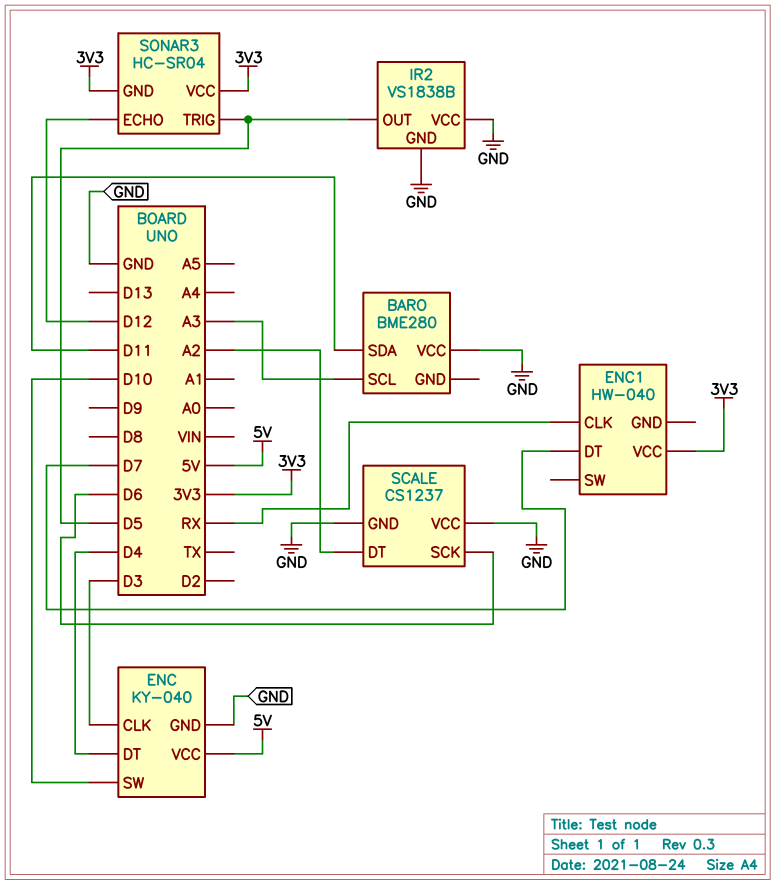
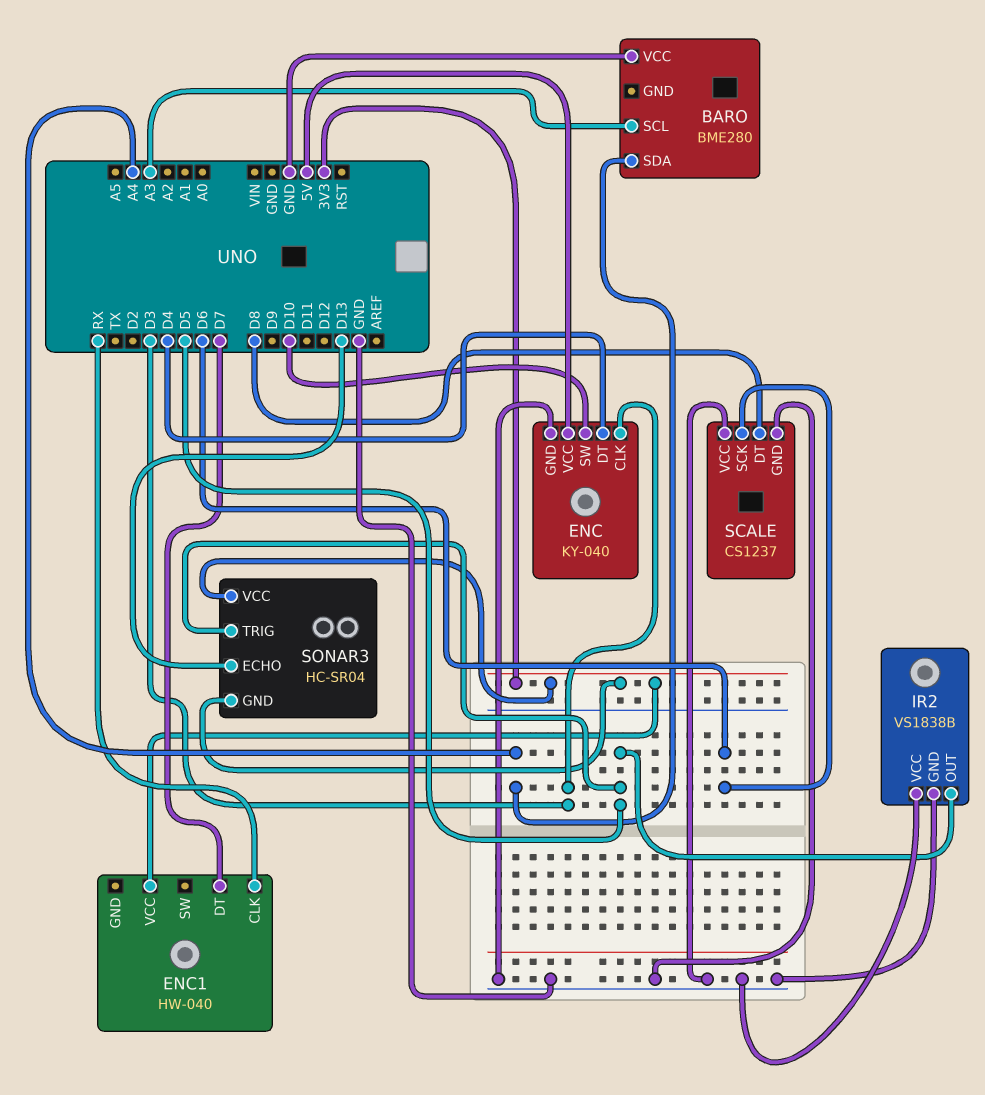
BARO pin SDA: D11 -> A4
SCALE pin DT: A2 -> D8
SONAR3 pin ECHO: D12 -> D13

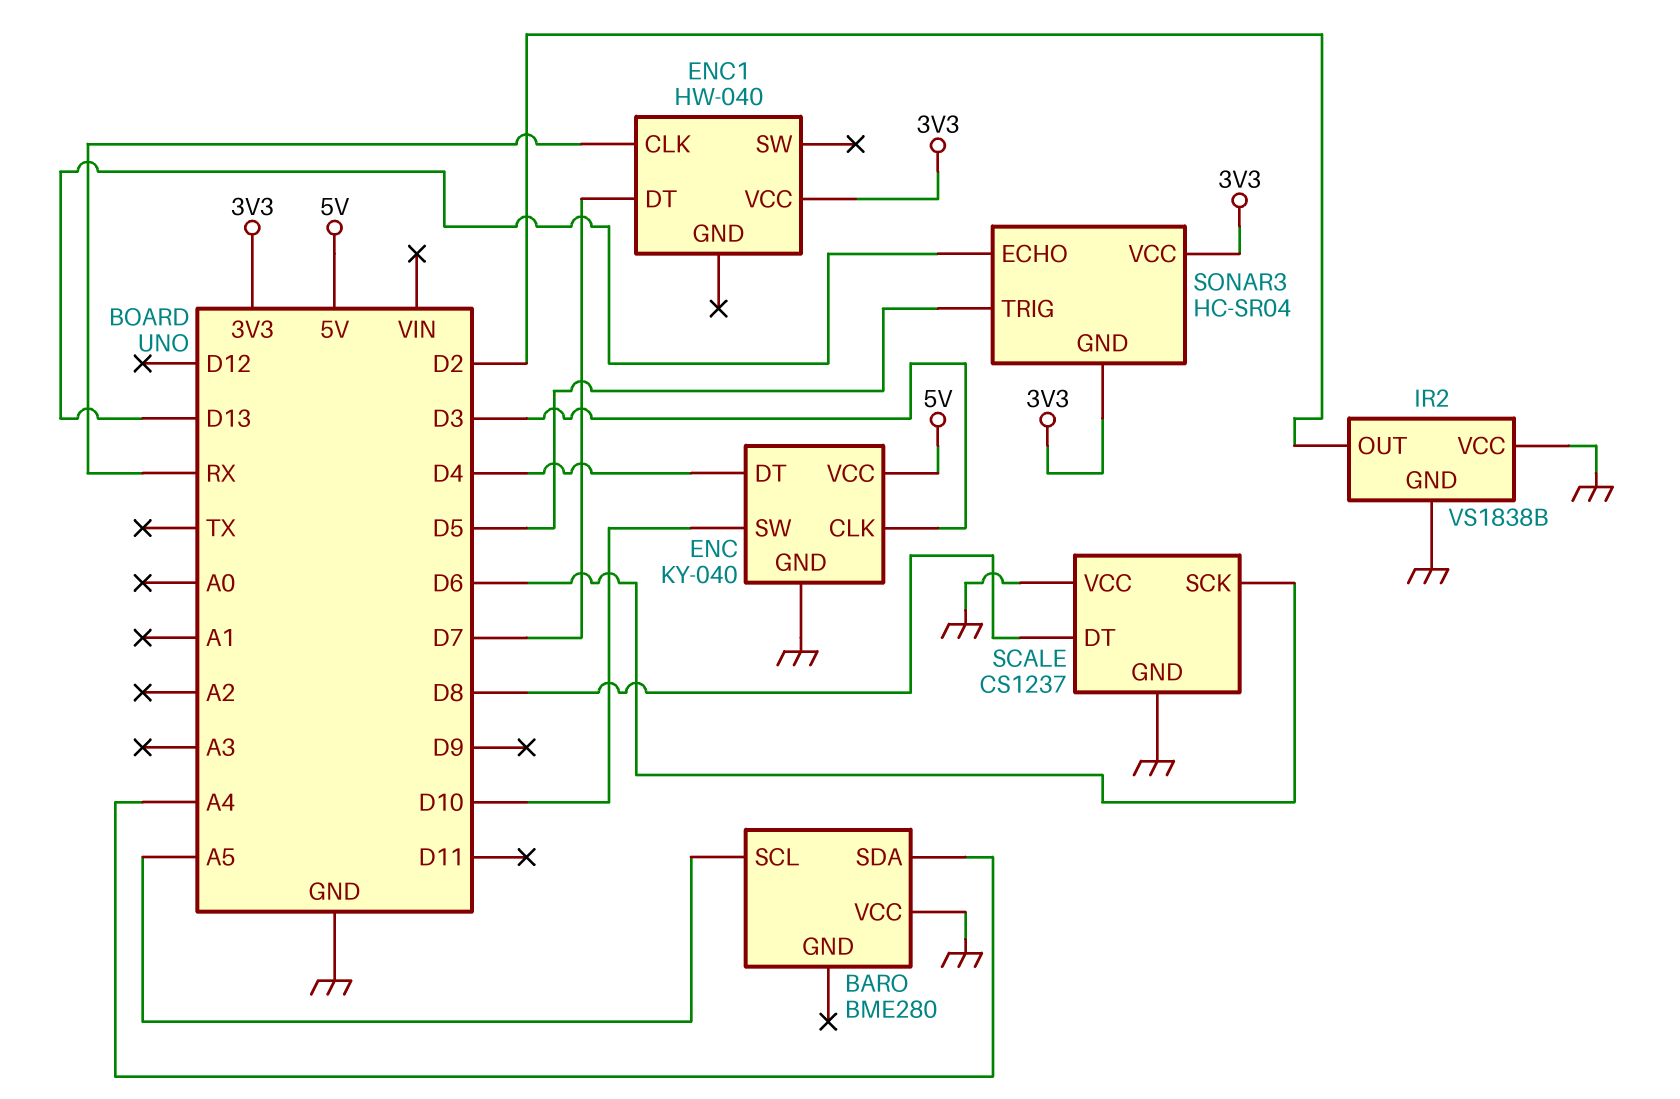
BARO pin SCL: A3 -> A5
IR2 pin OUT: D5 -> D2

